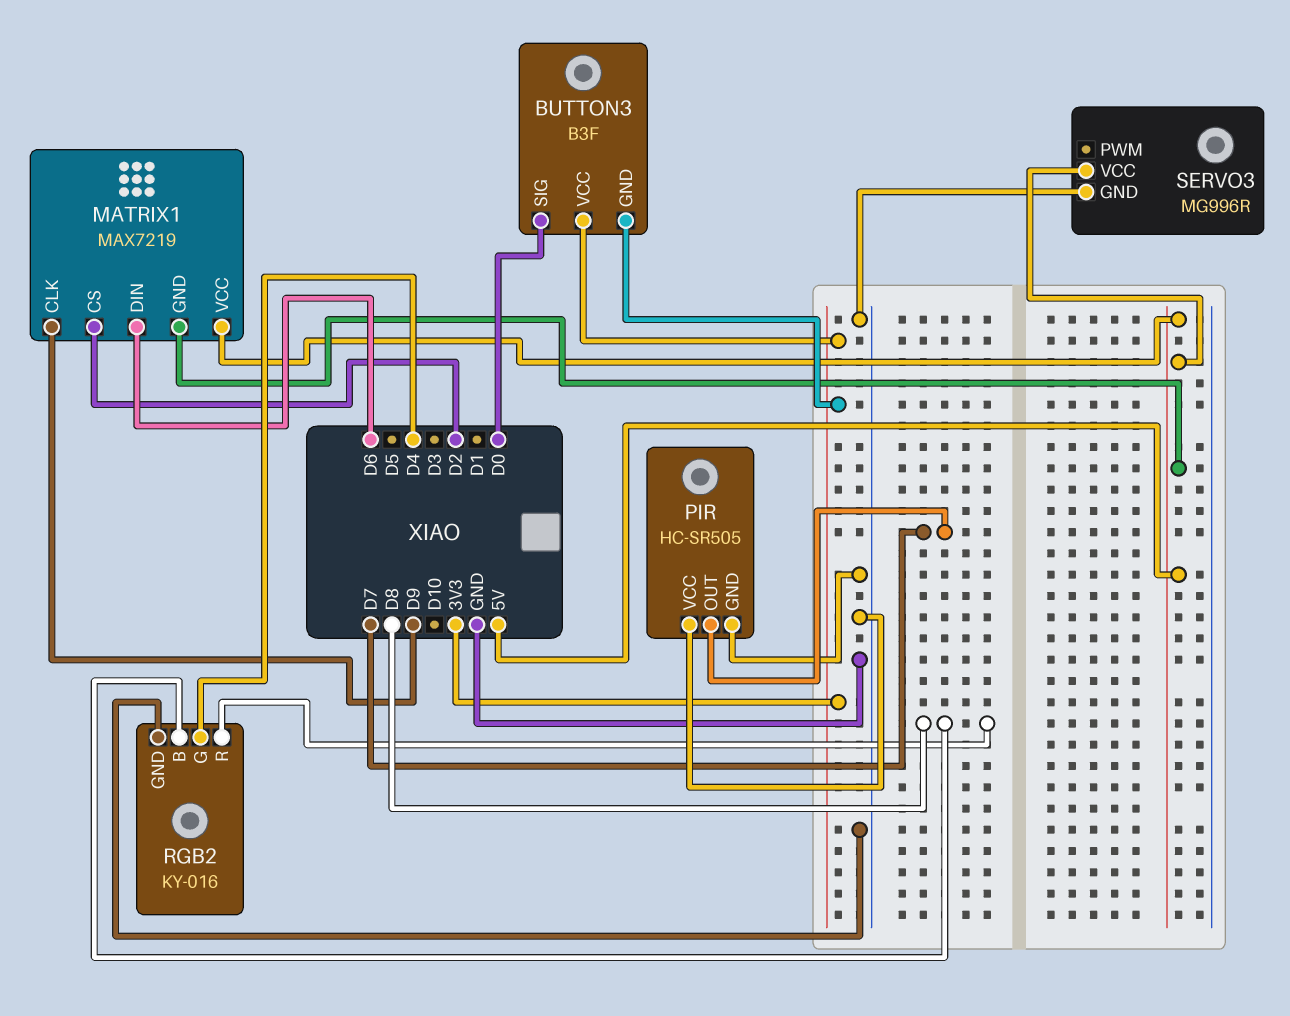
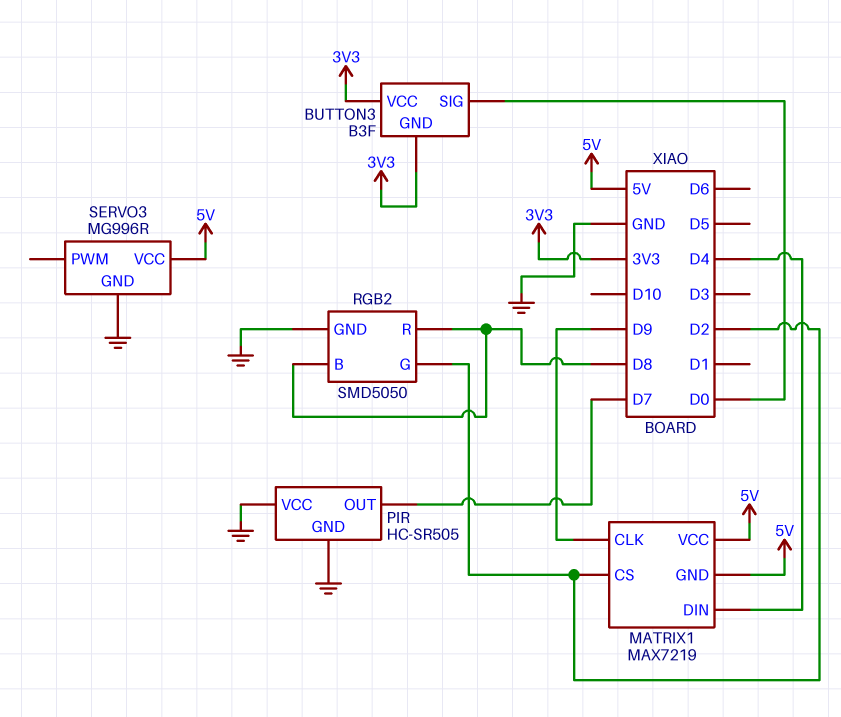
MATRIX1 pin DIN: D6 -> D4
RGB2: KY-016 -> SMD5050
RGB2 pin G: D4 -> D2

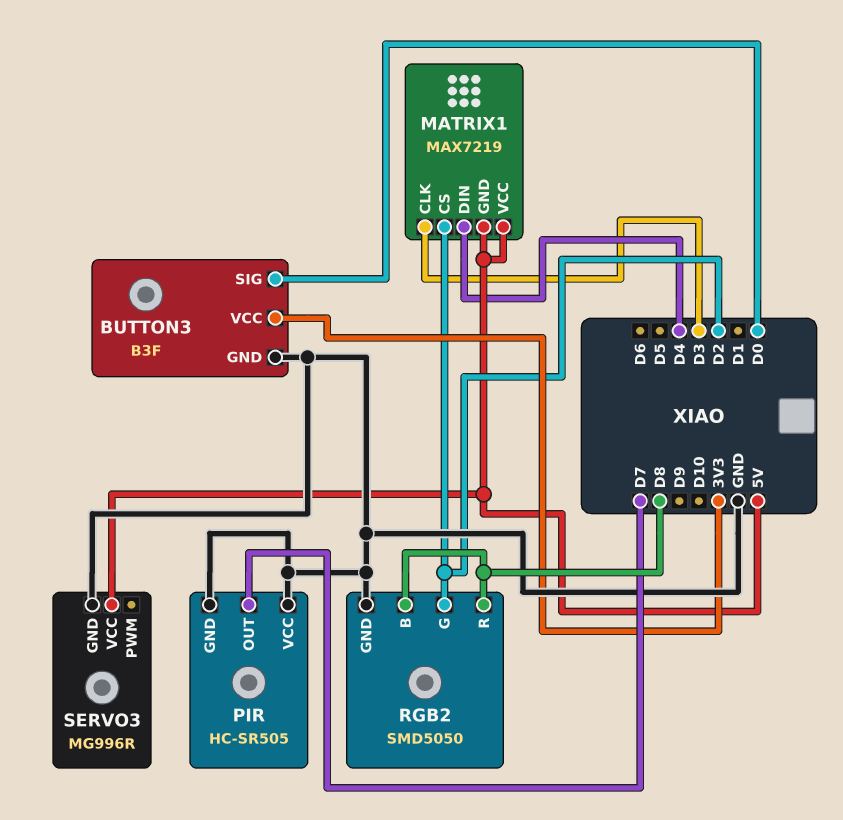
BUTTON3 pin GND: 3V3 -> GND
MATRIX1 pin CLK: D9 -> D3

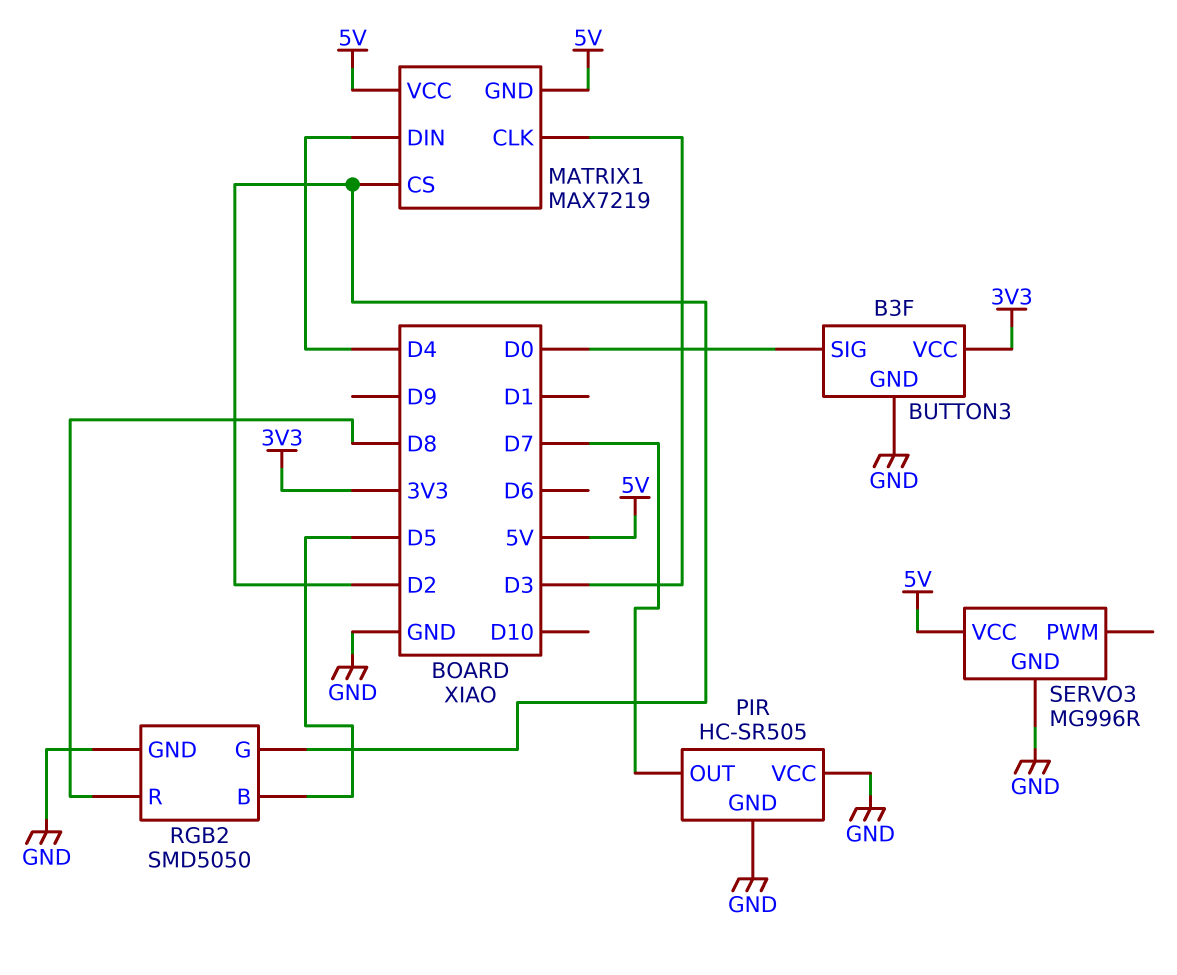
RGB2 pin B: D8 -> D5

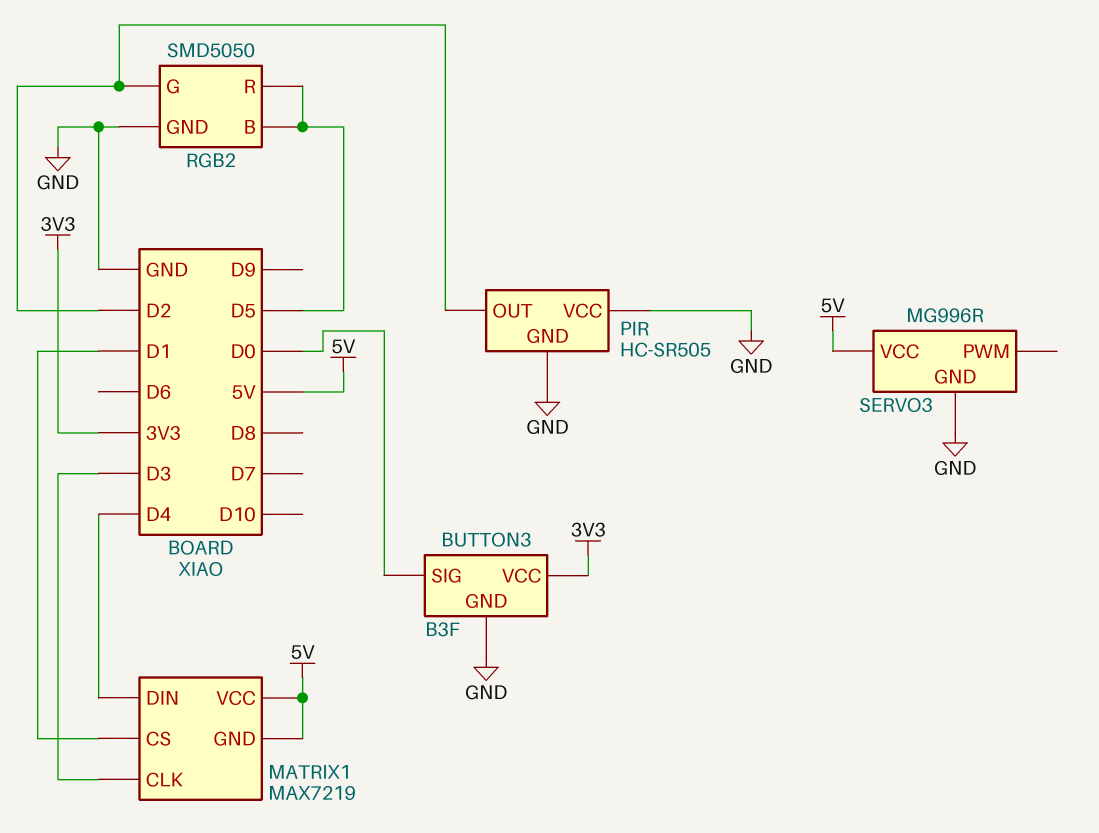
MATRIX1 pin CS: D2 -> D1
PIR pin OUT: D7 -> D2
RGB2 pin R: D8 -> D5

